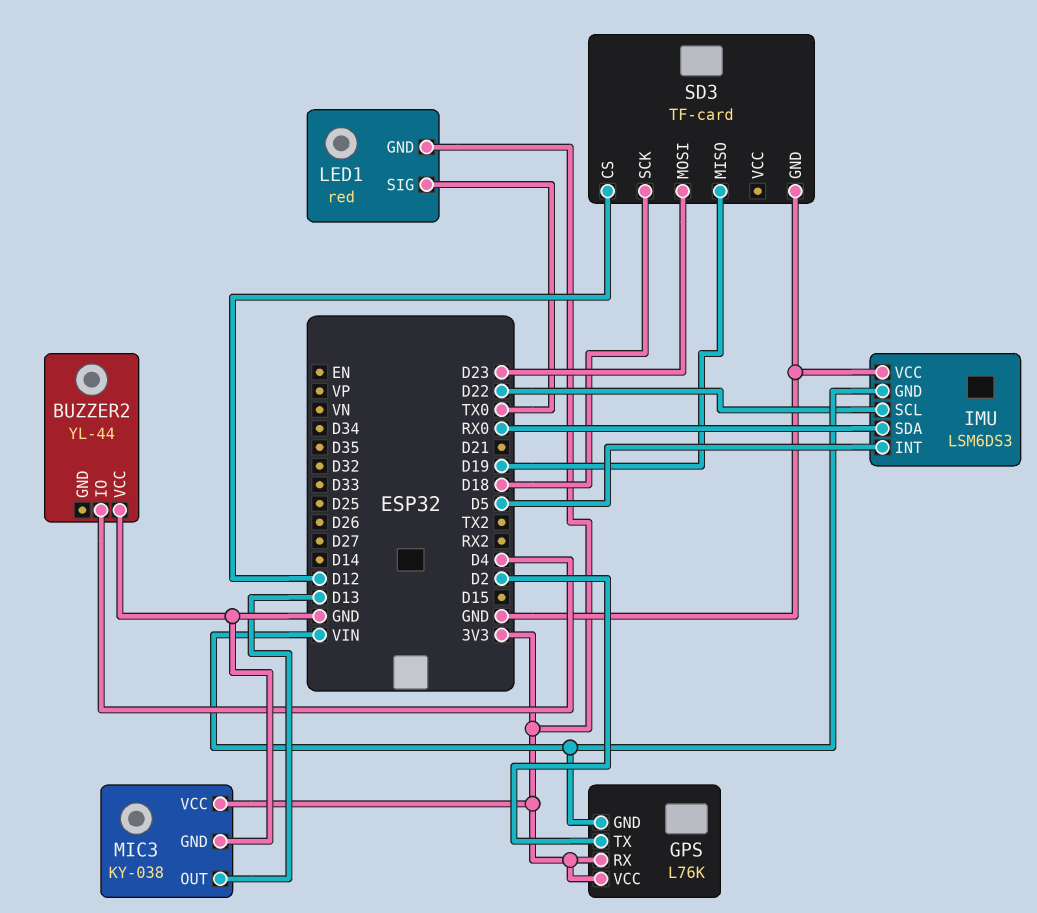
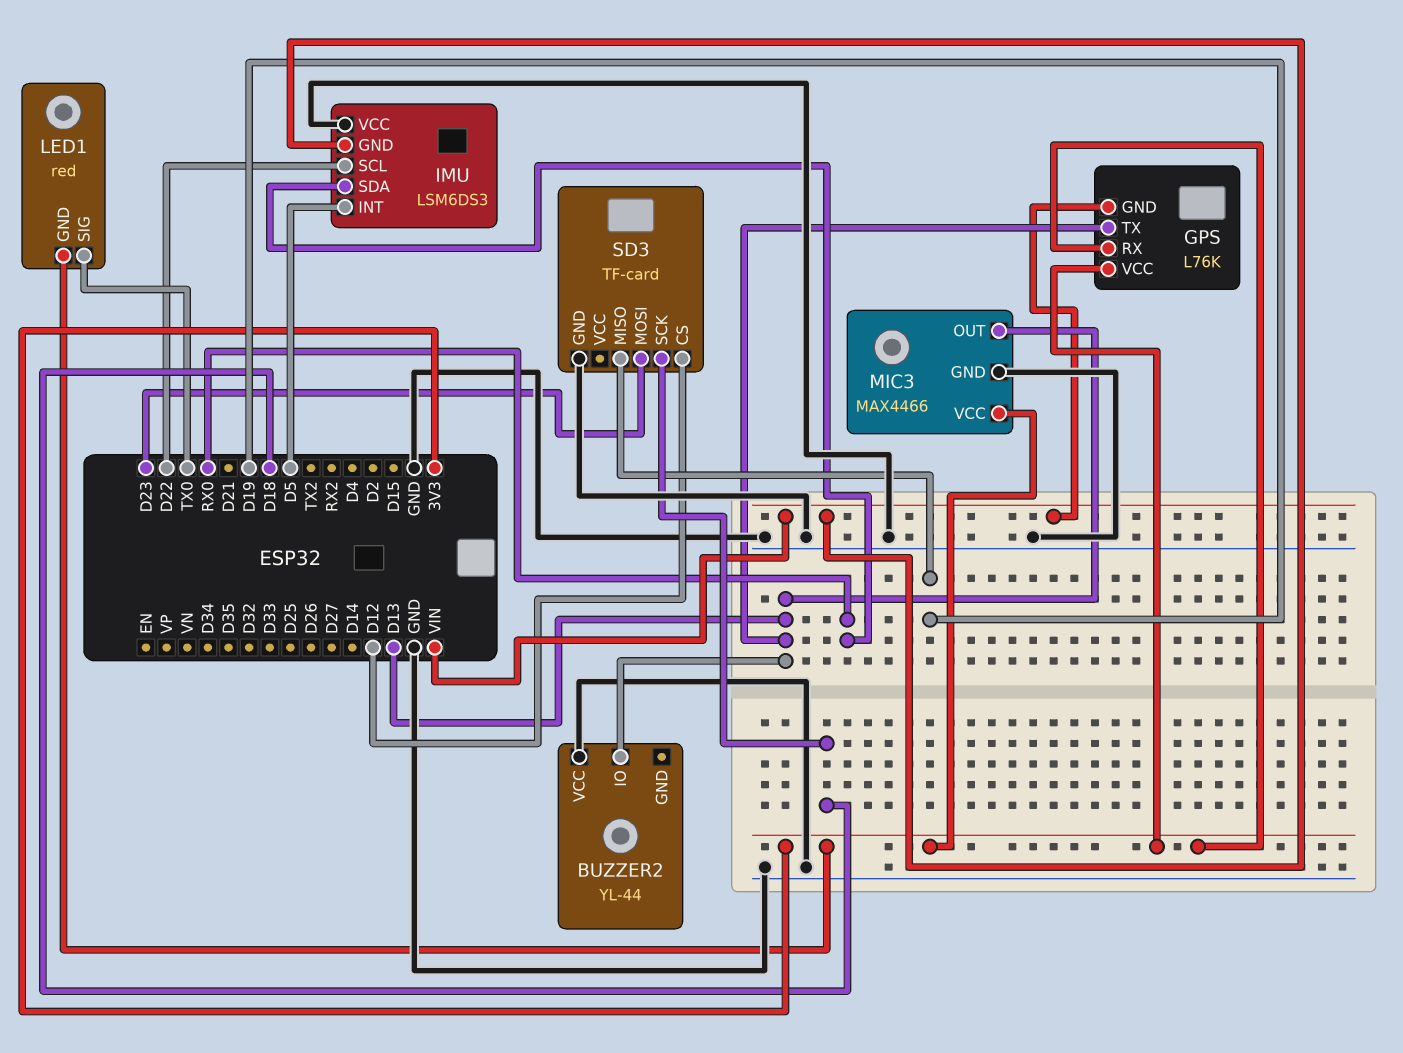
BUZZER2 pin IO: D4 -> D13
GPS pin TX: D2 -> D13
MIC3: KY-038 -> MAX4466

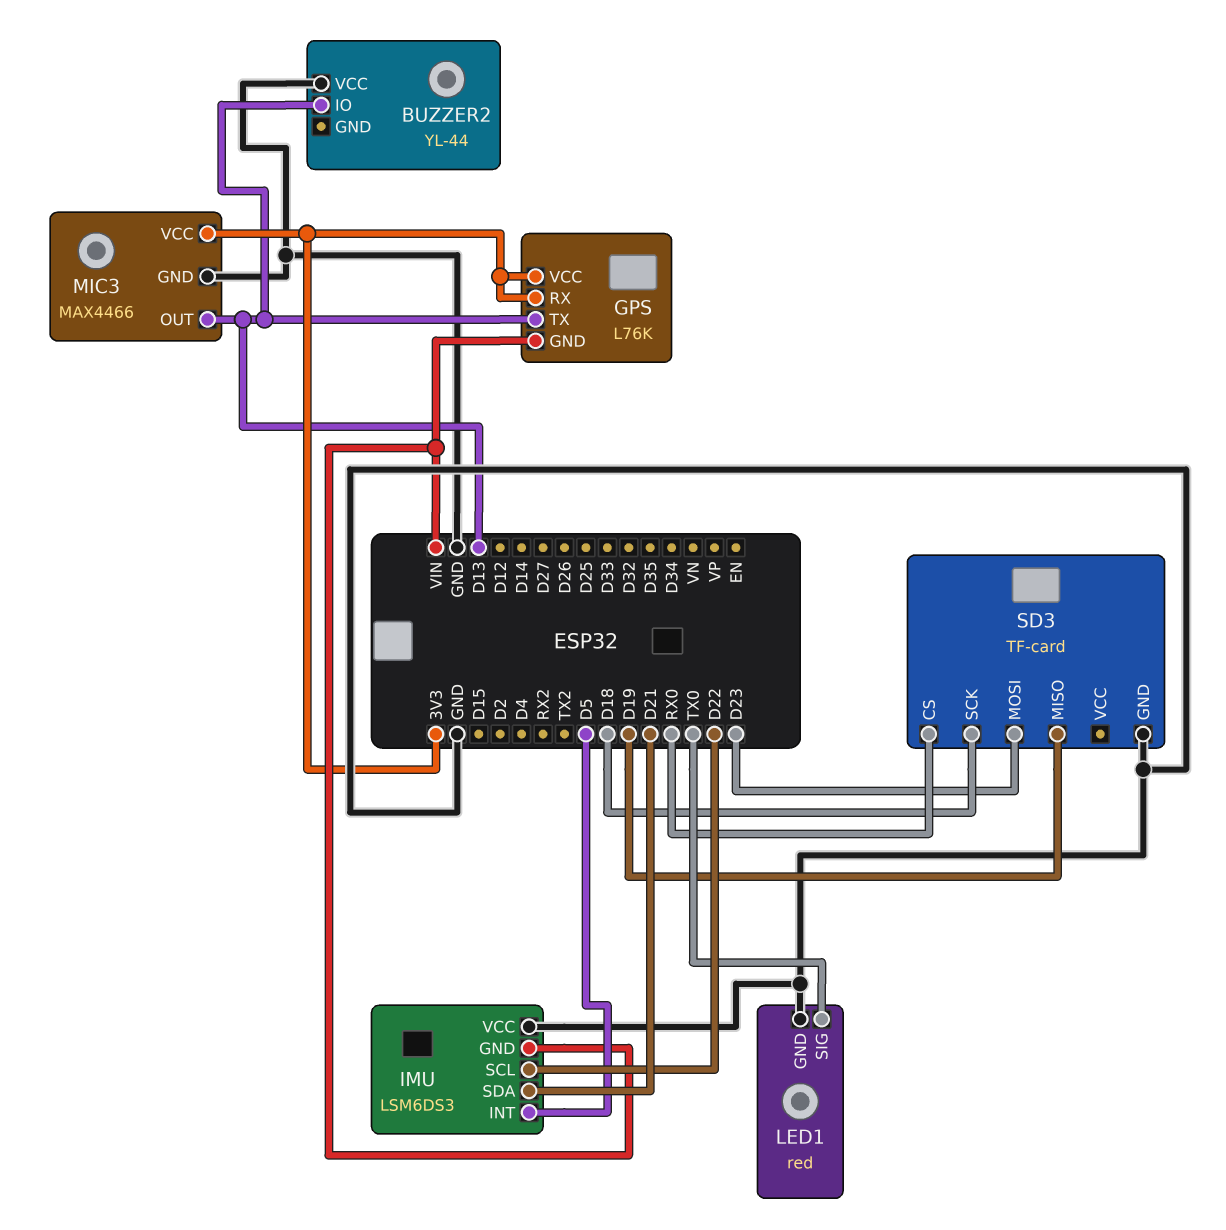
IMU pin SDA: RX0 -> D21
LED1 pin GND: 3V3 -> GND
SD3 pin CS: D12 -> RX0

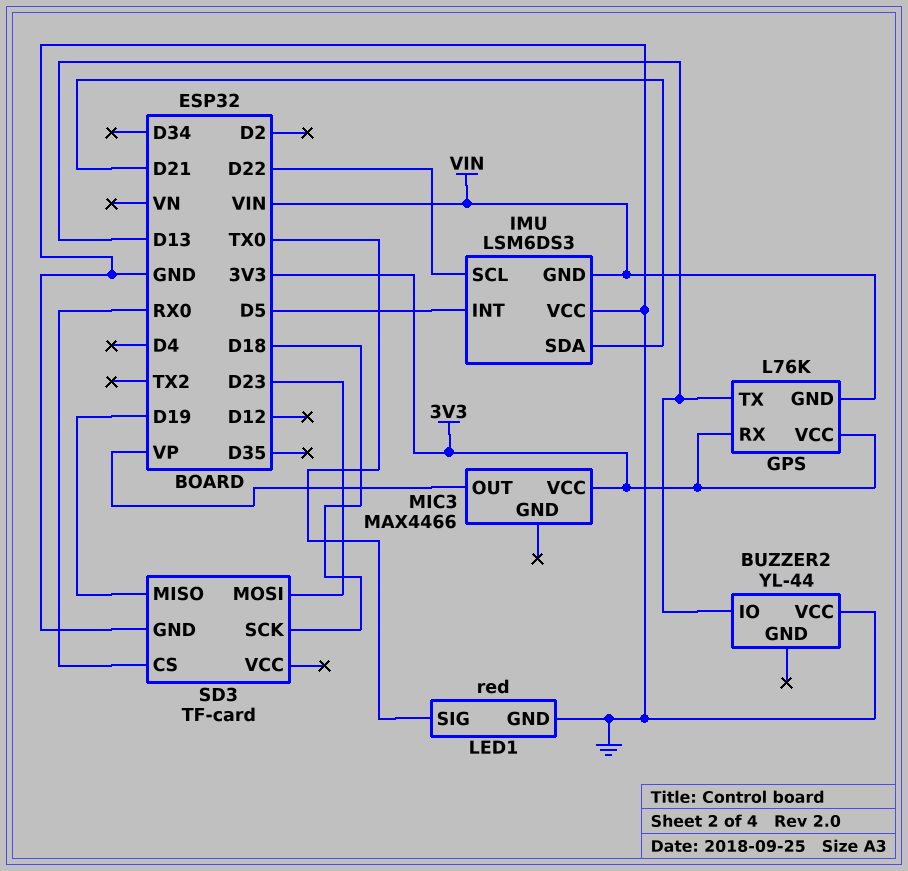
MIC3 pin GND: GND -> none
MIC3 pin OUT: D13 -> VP

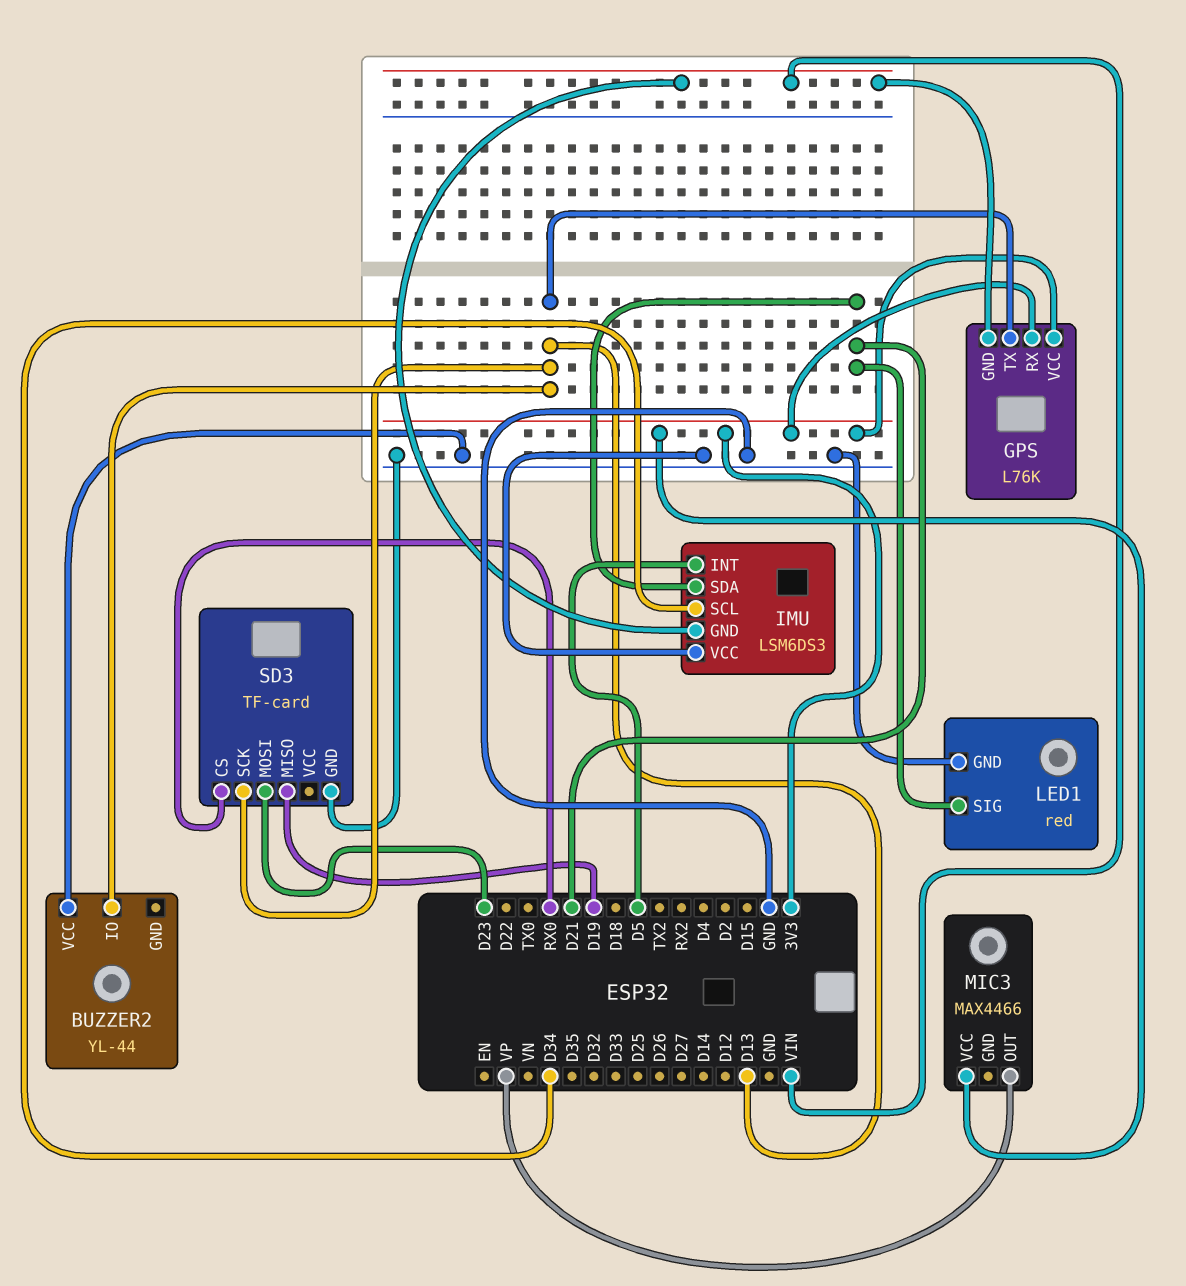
IMU pin SCL: D22 -> D34
LED1 pin SIG: TX0 -> D21
SD3 pin SCK: D18 -> D13

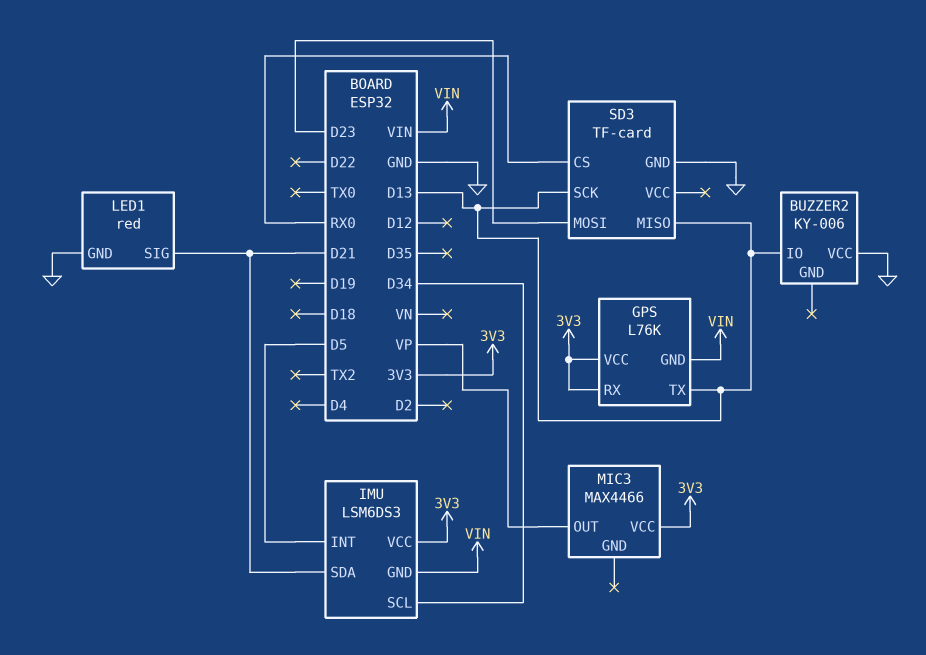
BUZZER2: YL-44 -> KY-006
IMU pin VCC: GND -> 3V3
SD3 pin MISO: D19 -> D13

